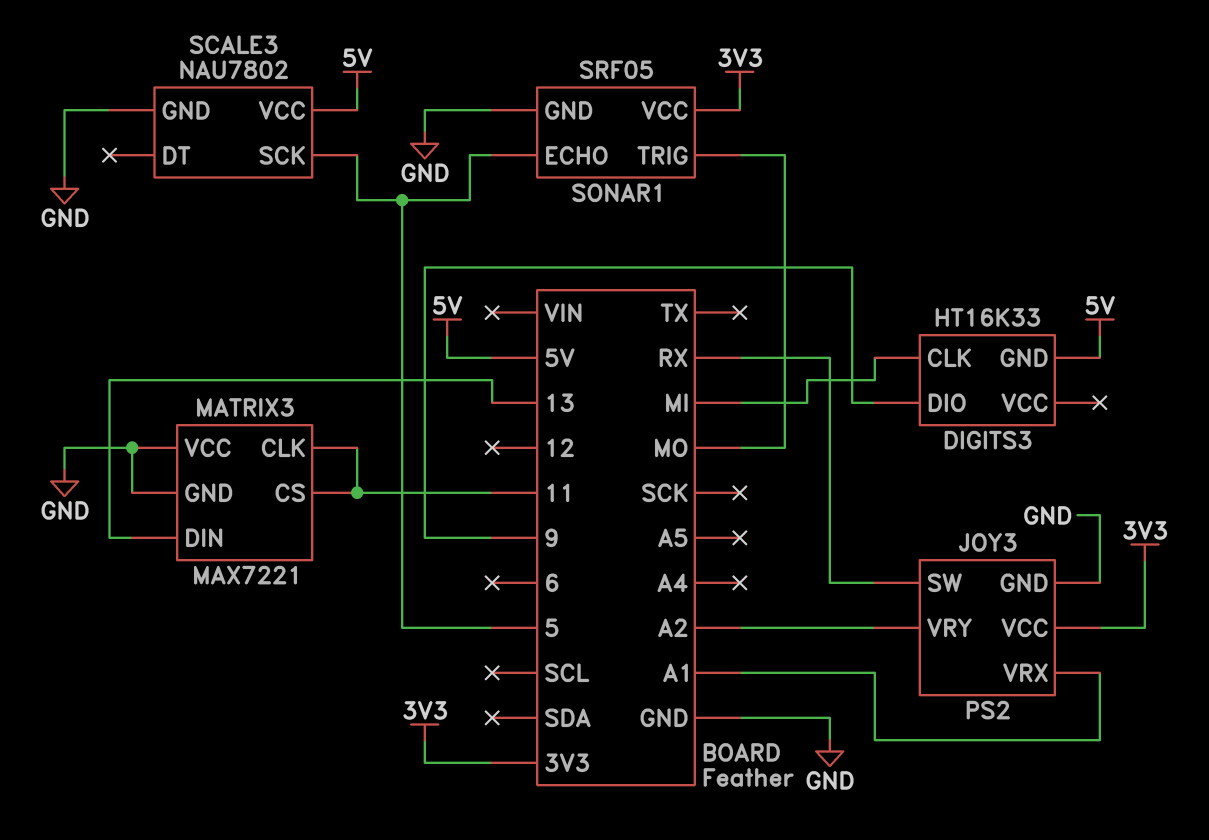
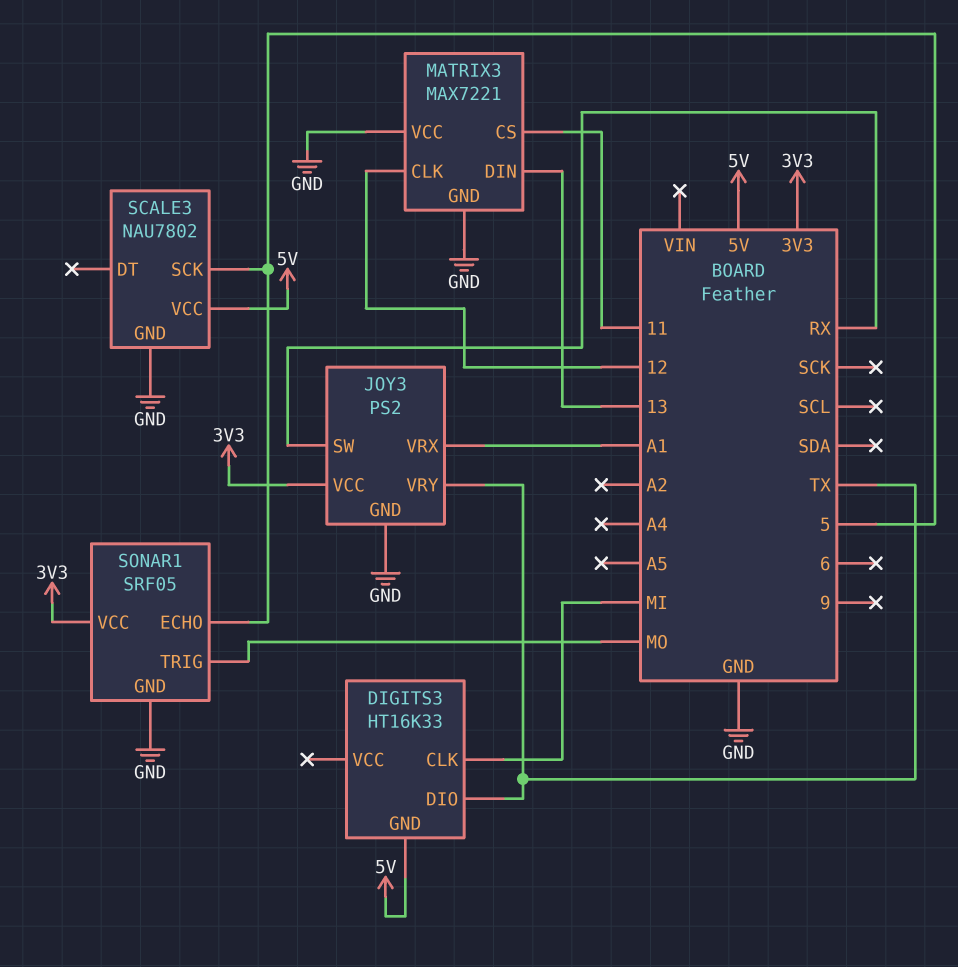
DIGITS3 pin DIO: 9 -> TX
JOY3 pin VRY: A2 -> TX
MATRIX3 pin CLK: 11 -> 12

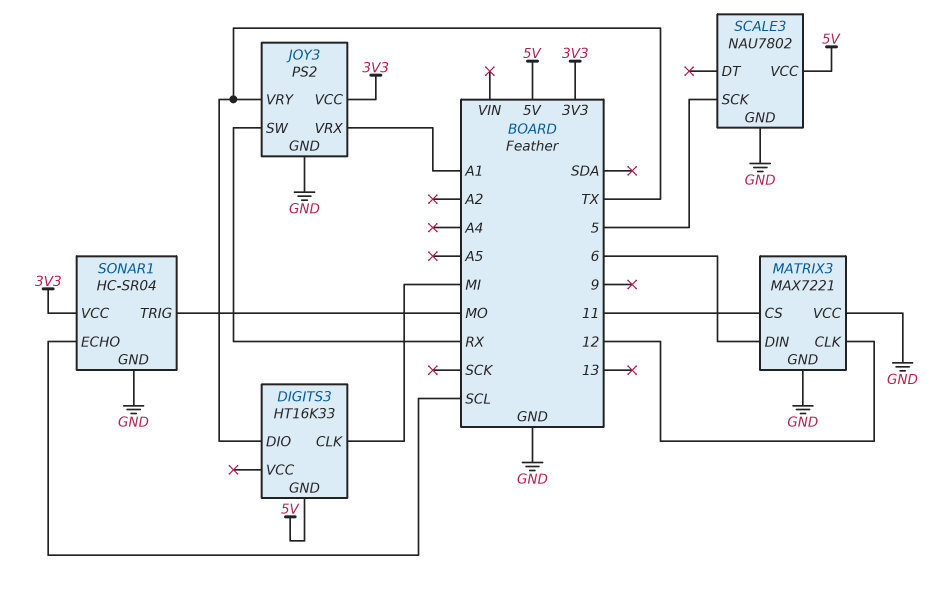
MATRIX3 pin DIN: 13 -> 6
SONAR1: SRF05 -> HC-SR04
SONAR1 pin ECHO: 5 -> SCL

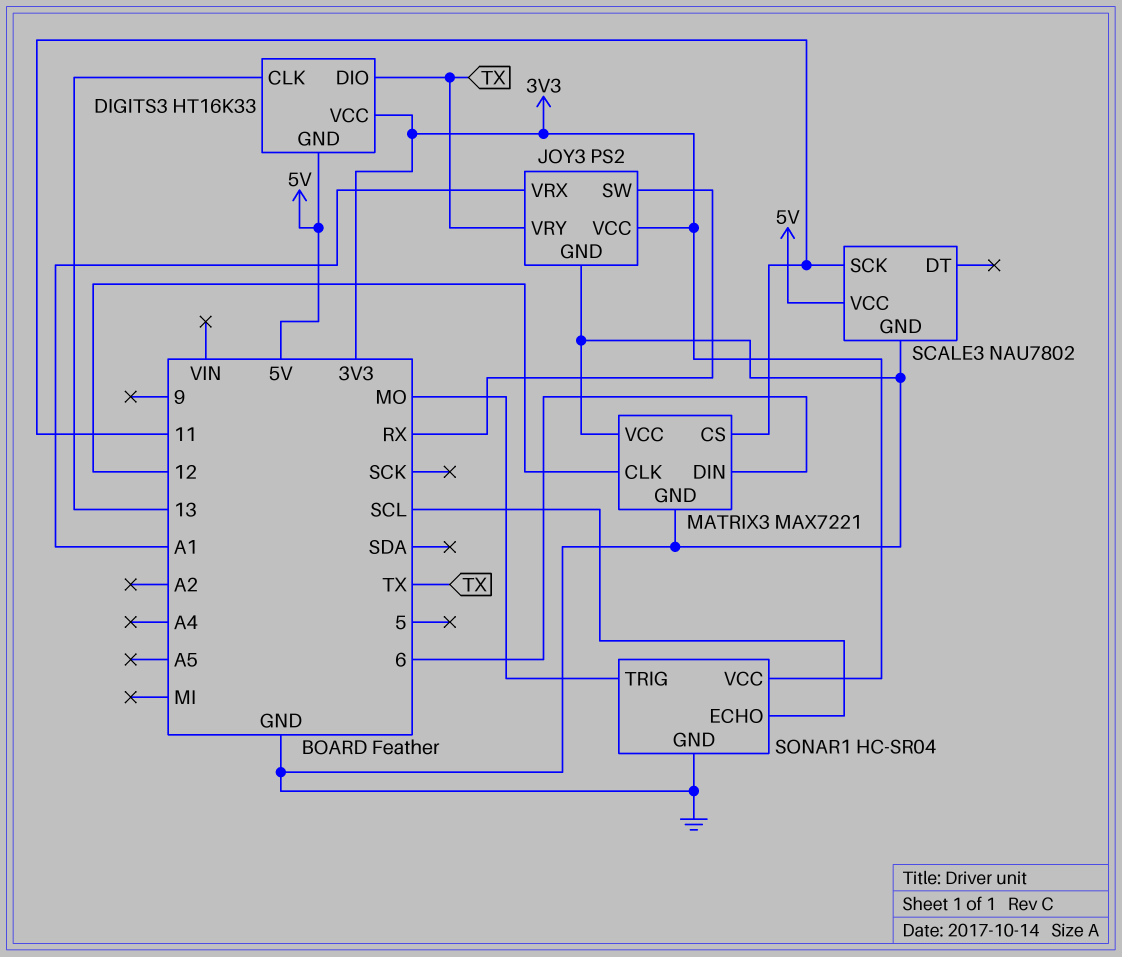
DIGITS3 pin CLK: MI -> 13
DIGITS3 pin VCC: none -> 3V3
SCALE3 pin SCK: 5 -> 11

